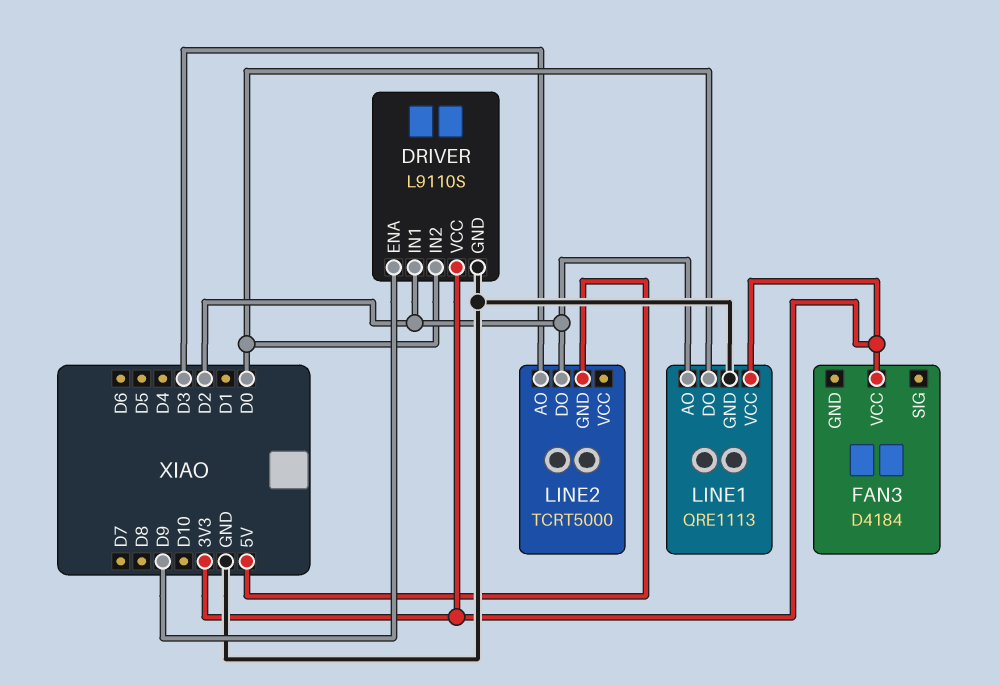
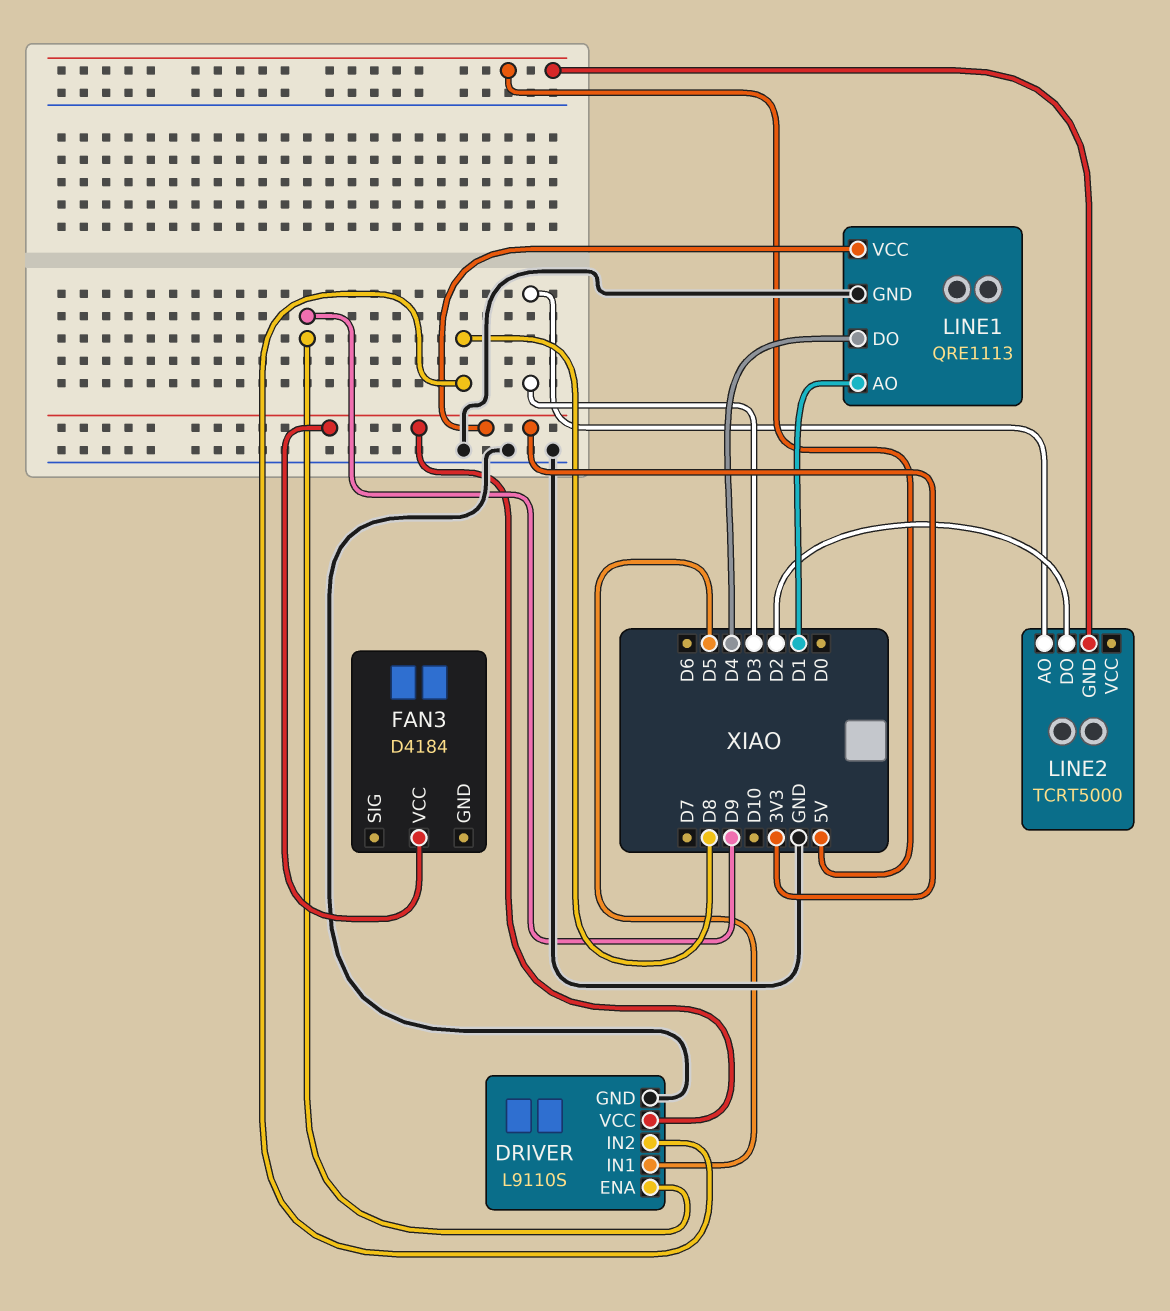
DRIVER pin IN1: D2 -> D5
DRIVER pin IN2: D0 -> D8
LINE1 pin AO: D2 -> D1
LINE1 pin DO: D0 -> D4

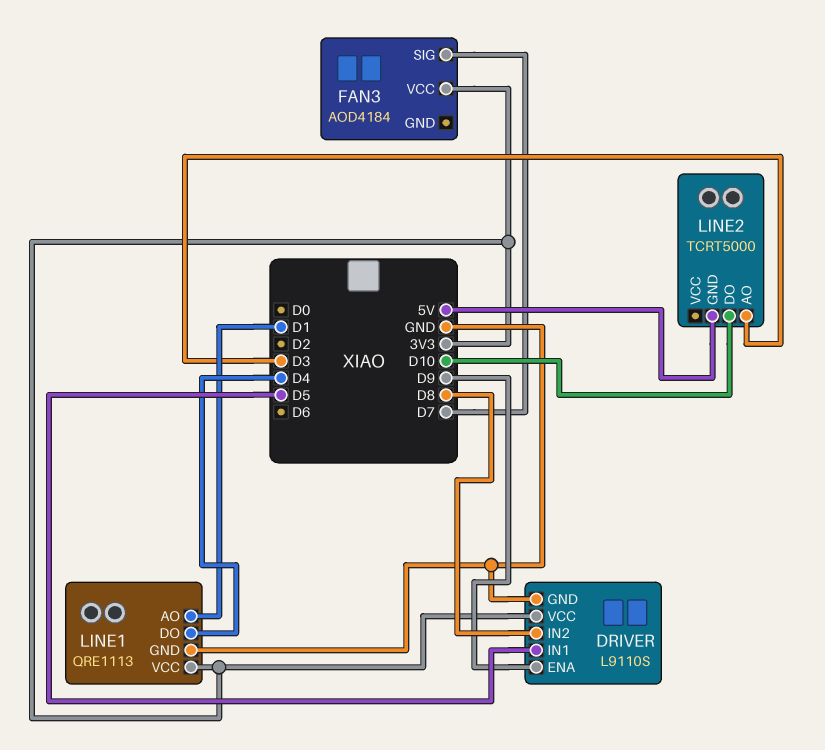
FAN3: D4184 -> AOD4184
FAN3 pin SIG: none -> D7
LINE2 pin DO: D2 -> D10

